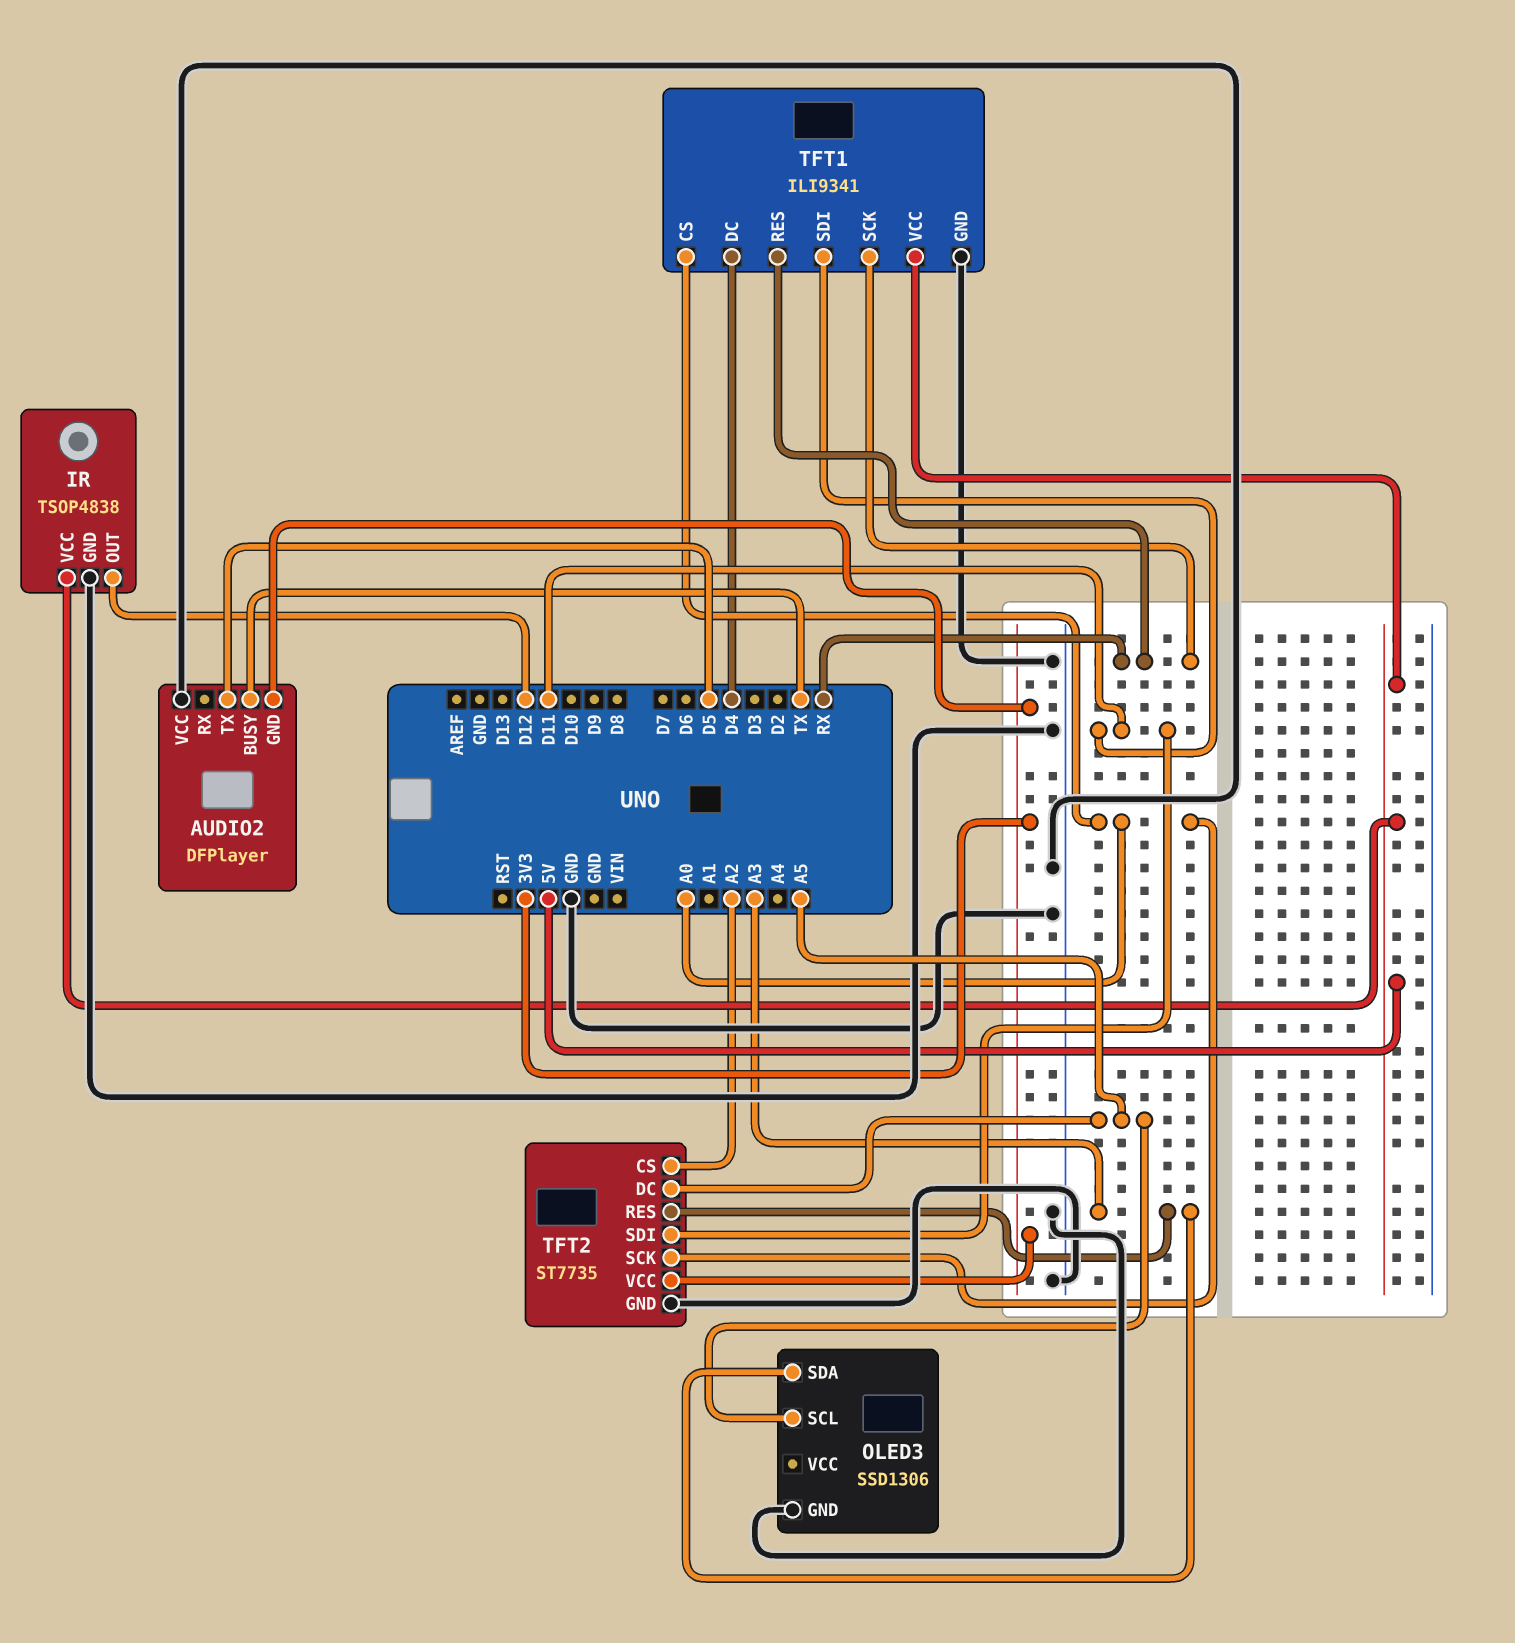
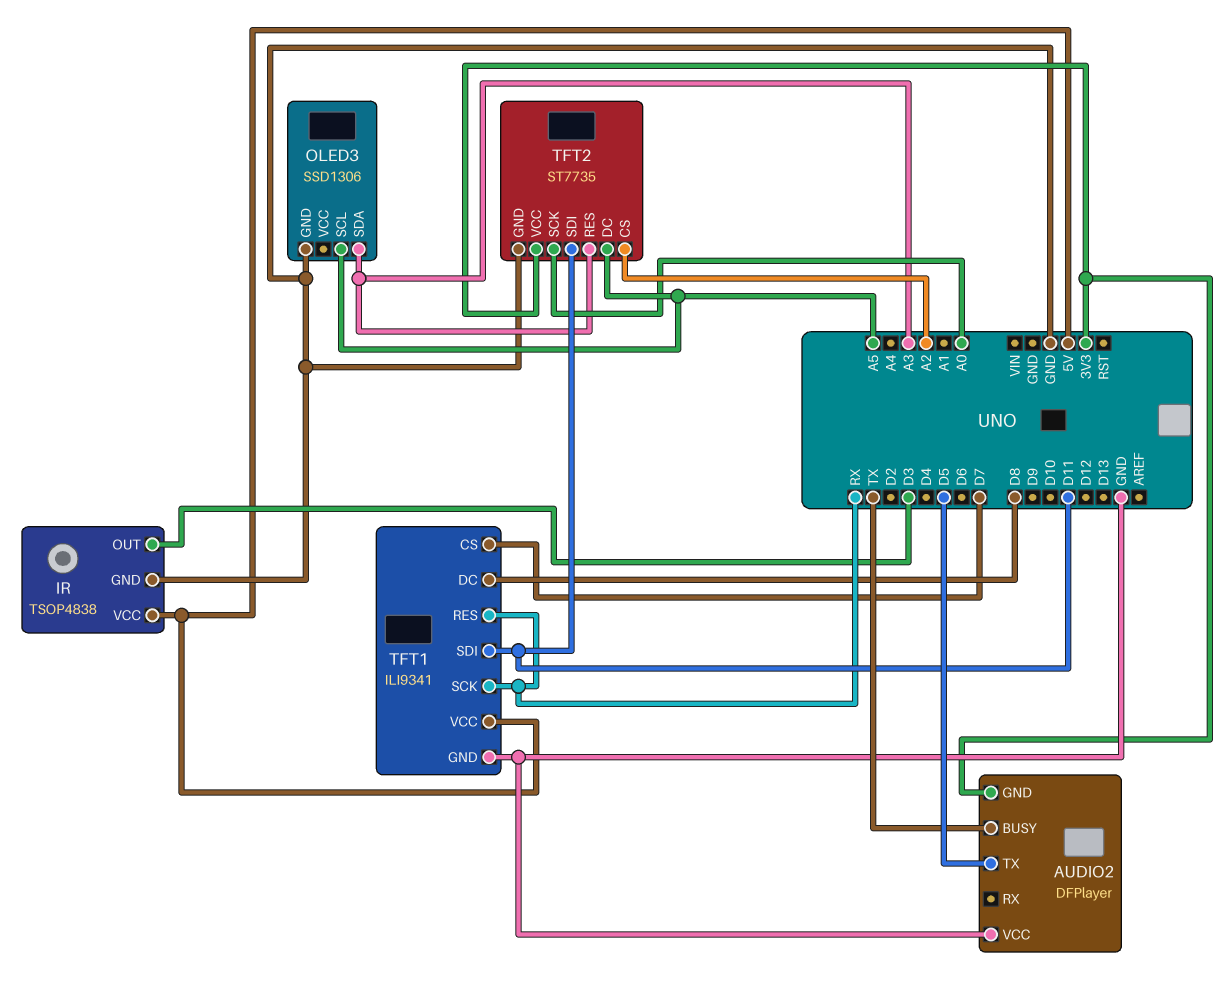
IR pin OUT: D12 -> D3
TFT1 pin CS: A0 -> D7
TFT1 pin DC: D4 -> D8

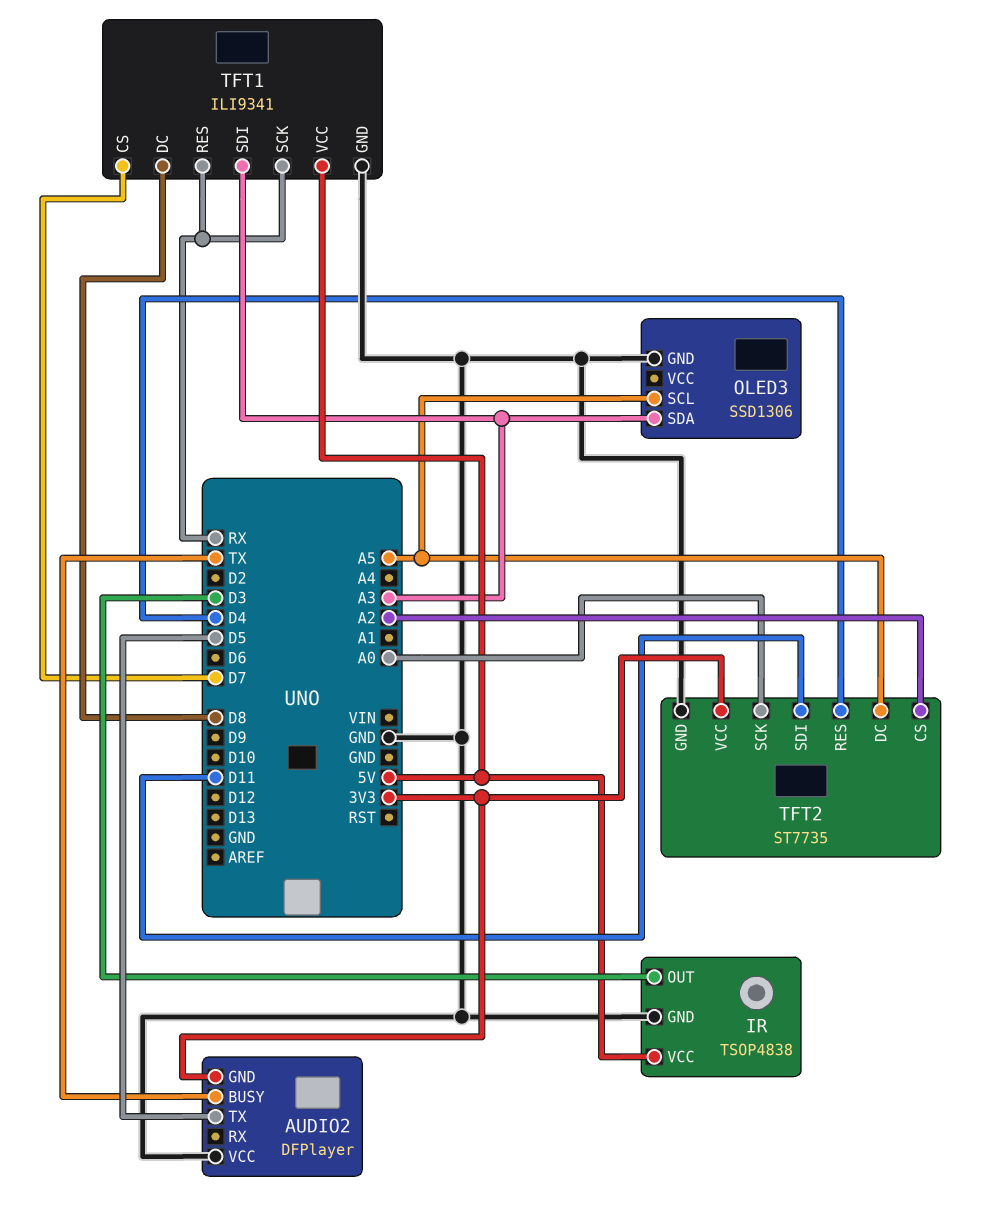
TFT1 pin SDI: D11 -> A3
TFT2 pin RES: A3 -> D4

